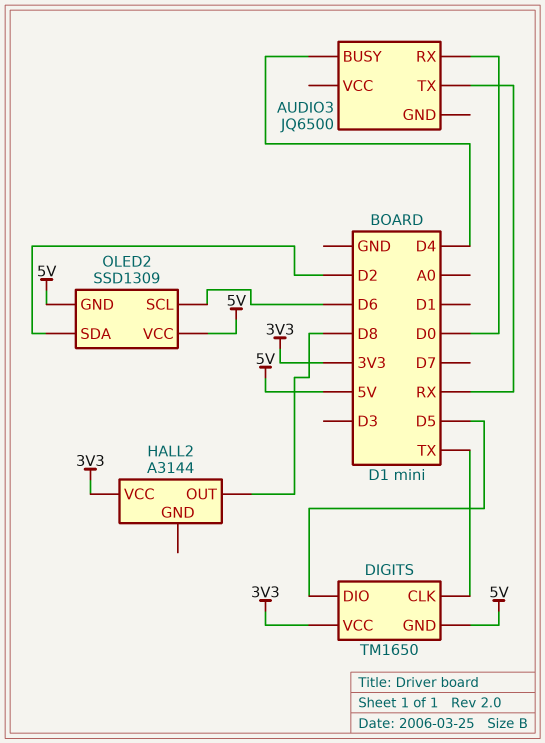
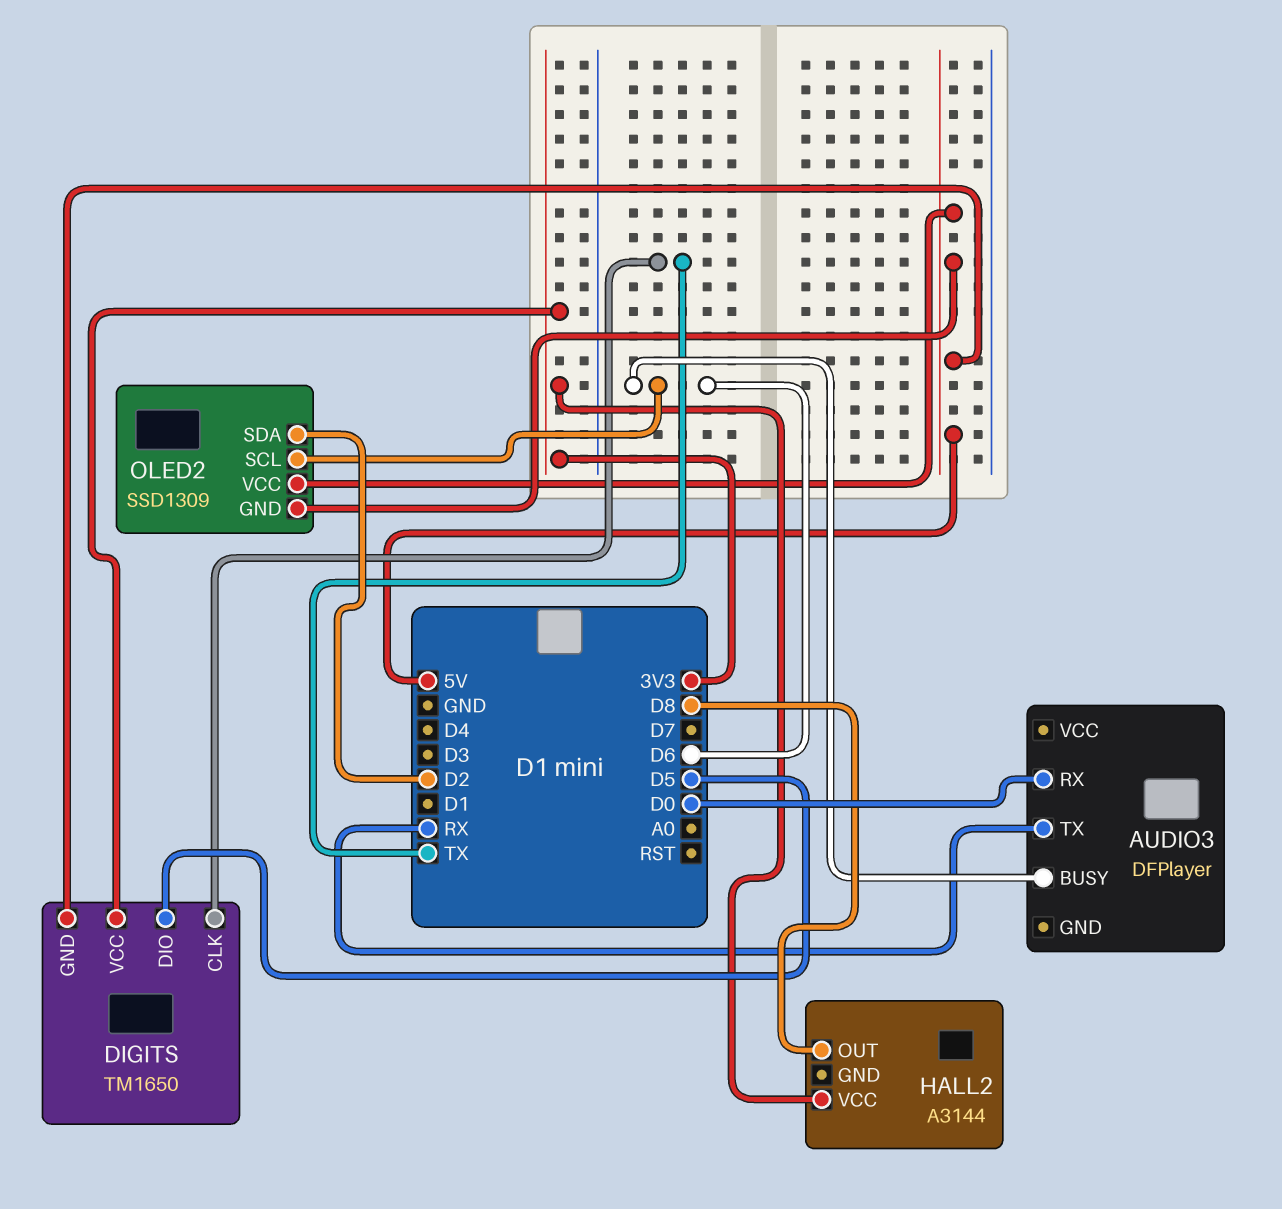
AUDIO3: JQ6500 -> DFPlayer
AUDIO3 pin BUSY: D4 -> D6

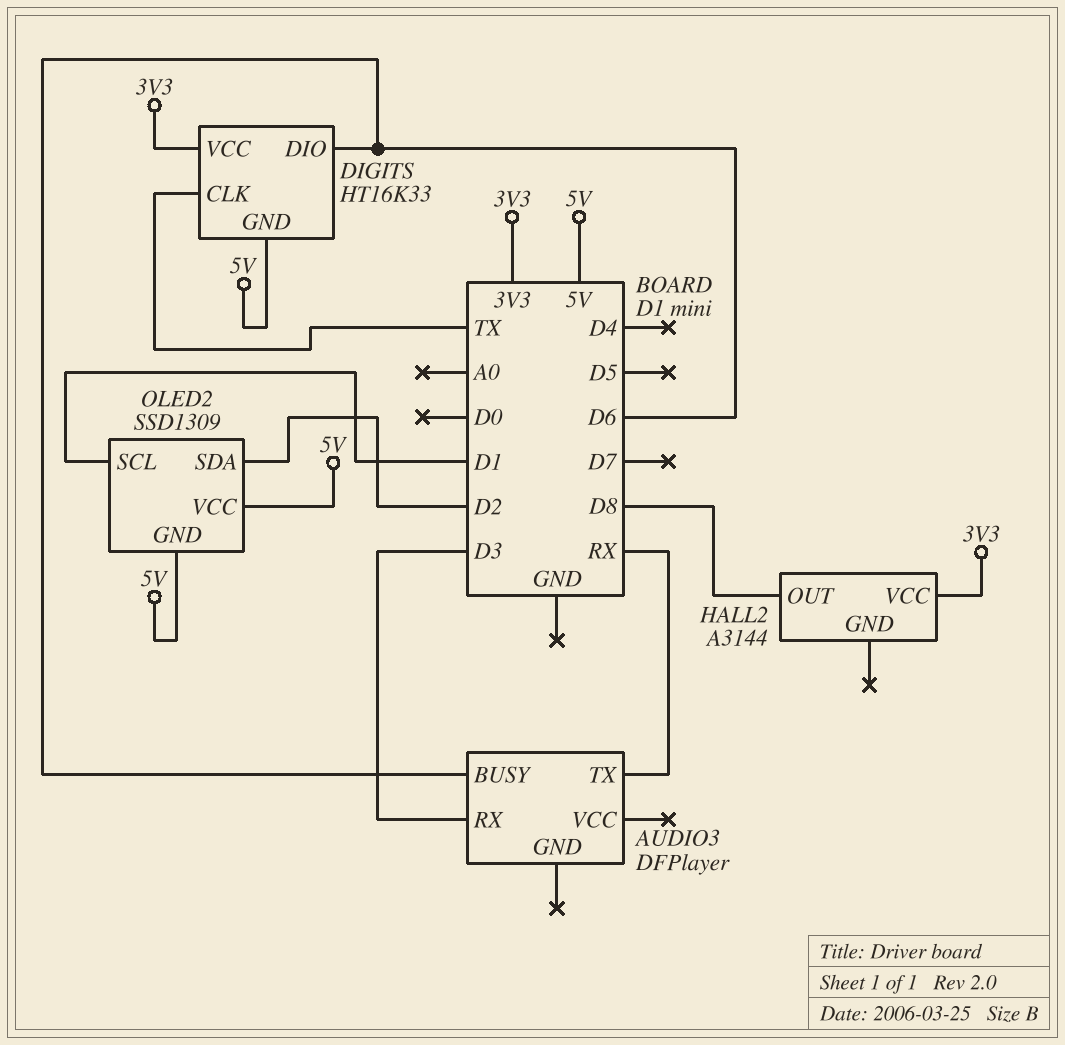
AUDIO3 pin RX: D0 -> D3
DIGITS: TM1650 -> HT16K33
DIGITS pin DIO: D5 -> D6
OLED2 pin SCL: D6 -> D1

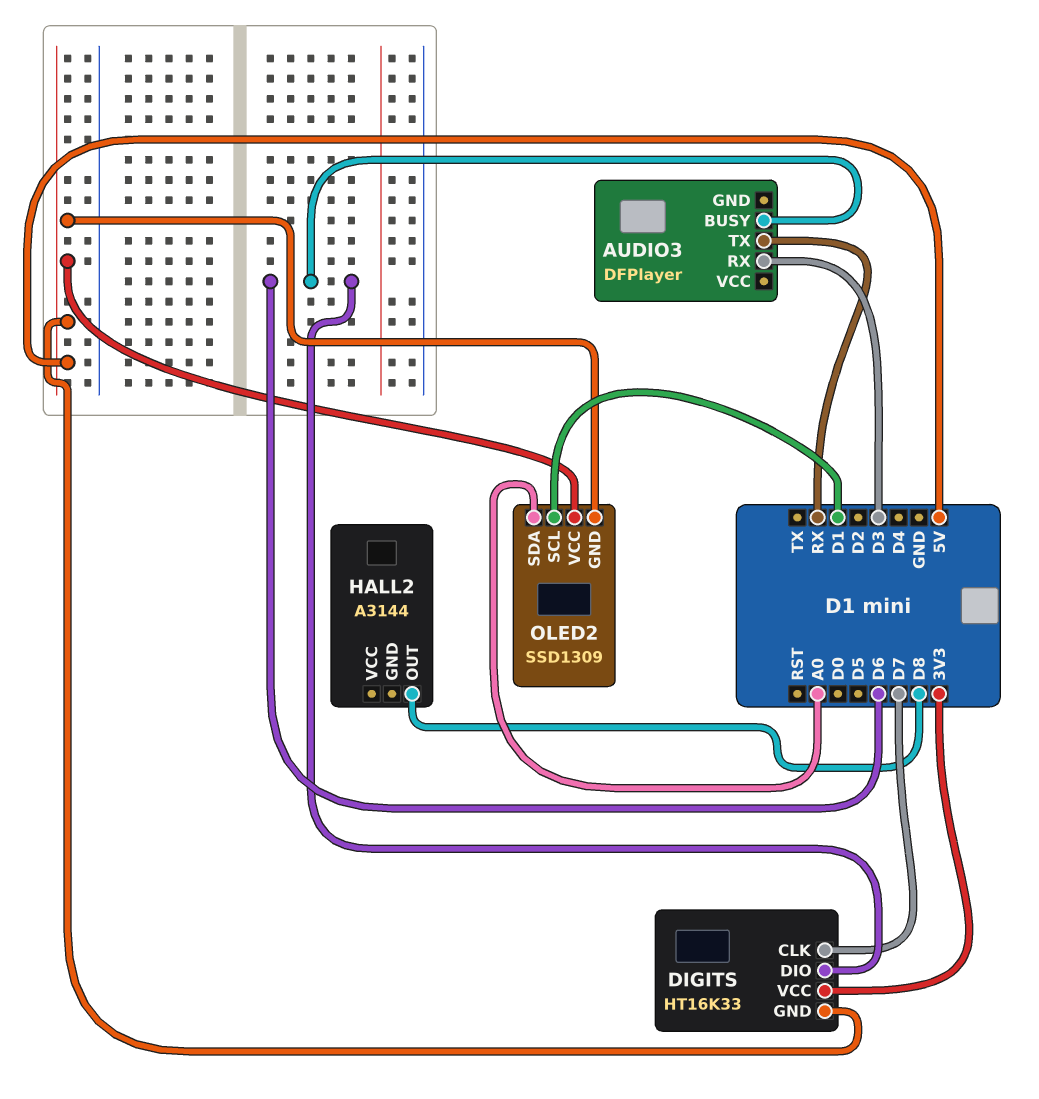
DIGITS pin CLK: TX -> D7
HALL2 pin VCC: 3V3 -> none
OLED2 pin SDA: D2 -> A0

